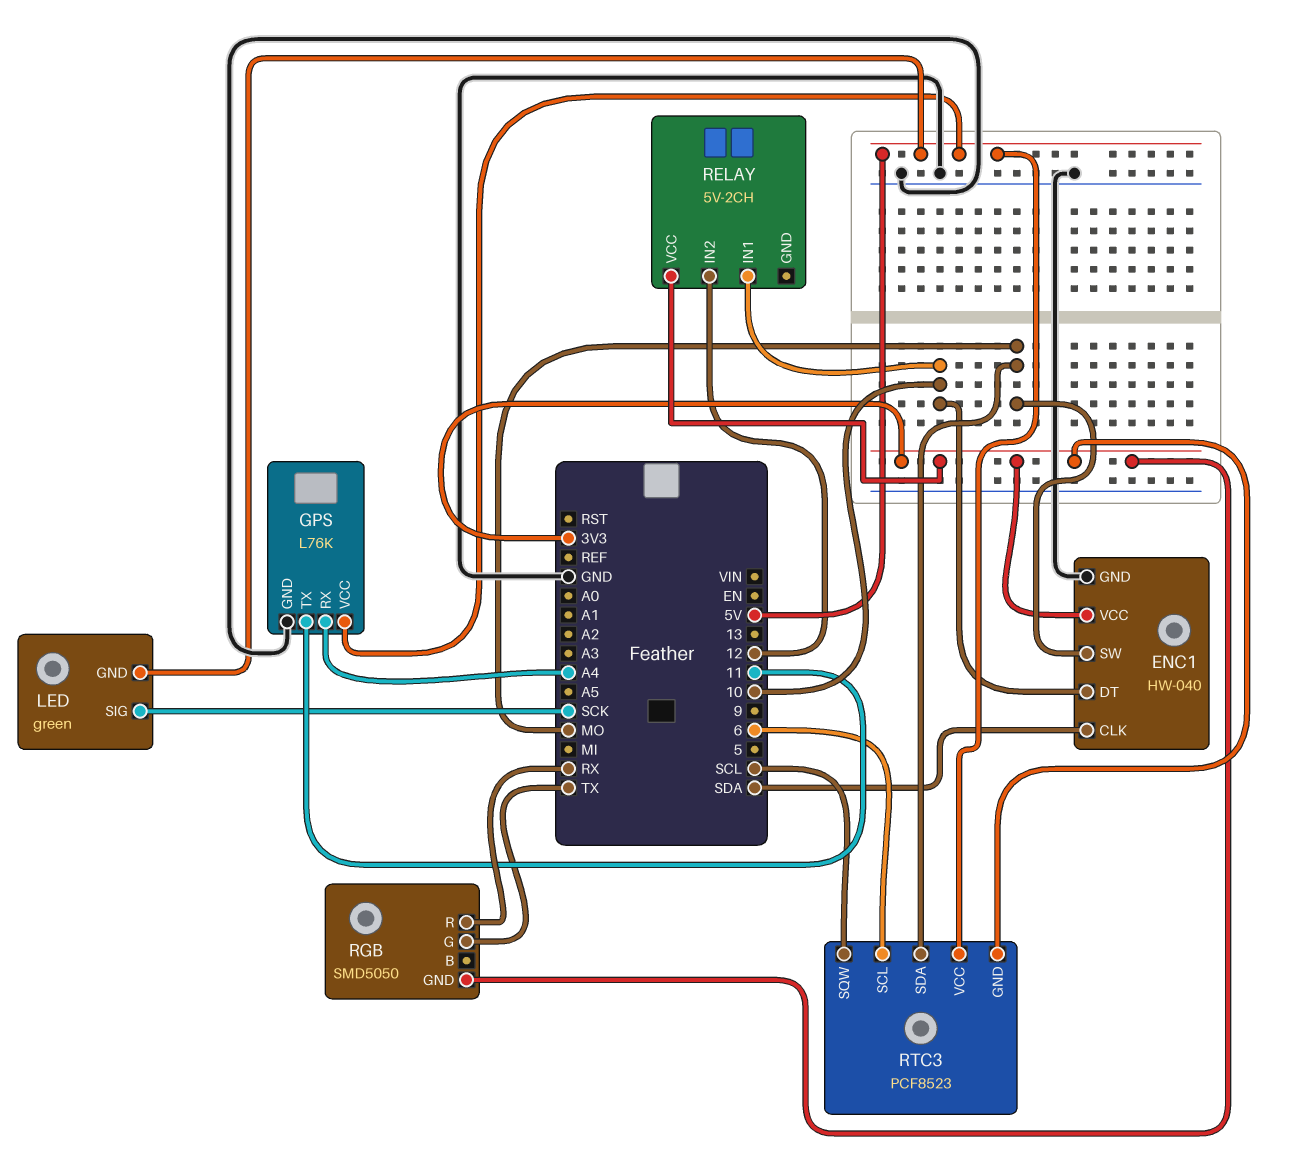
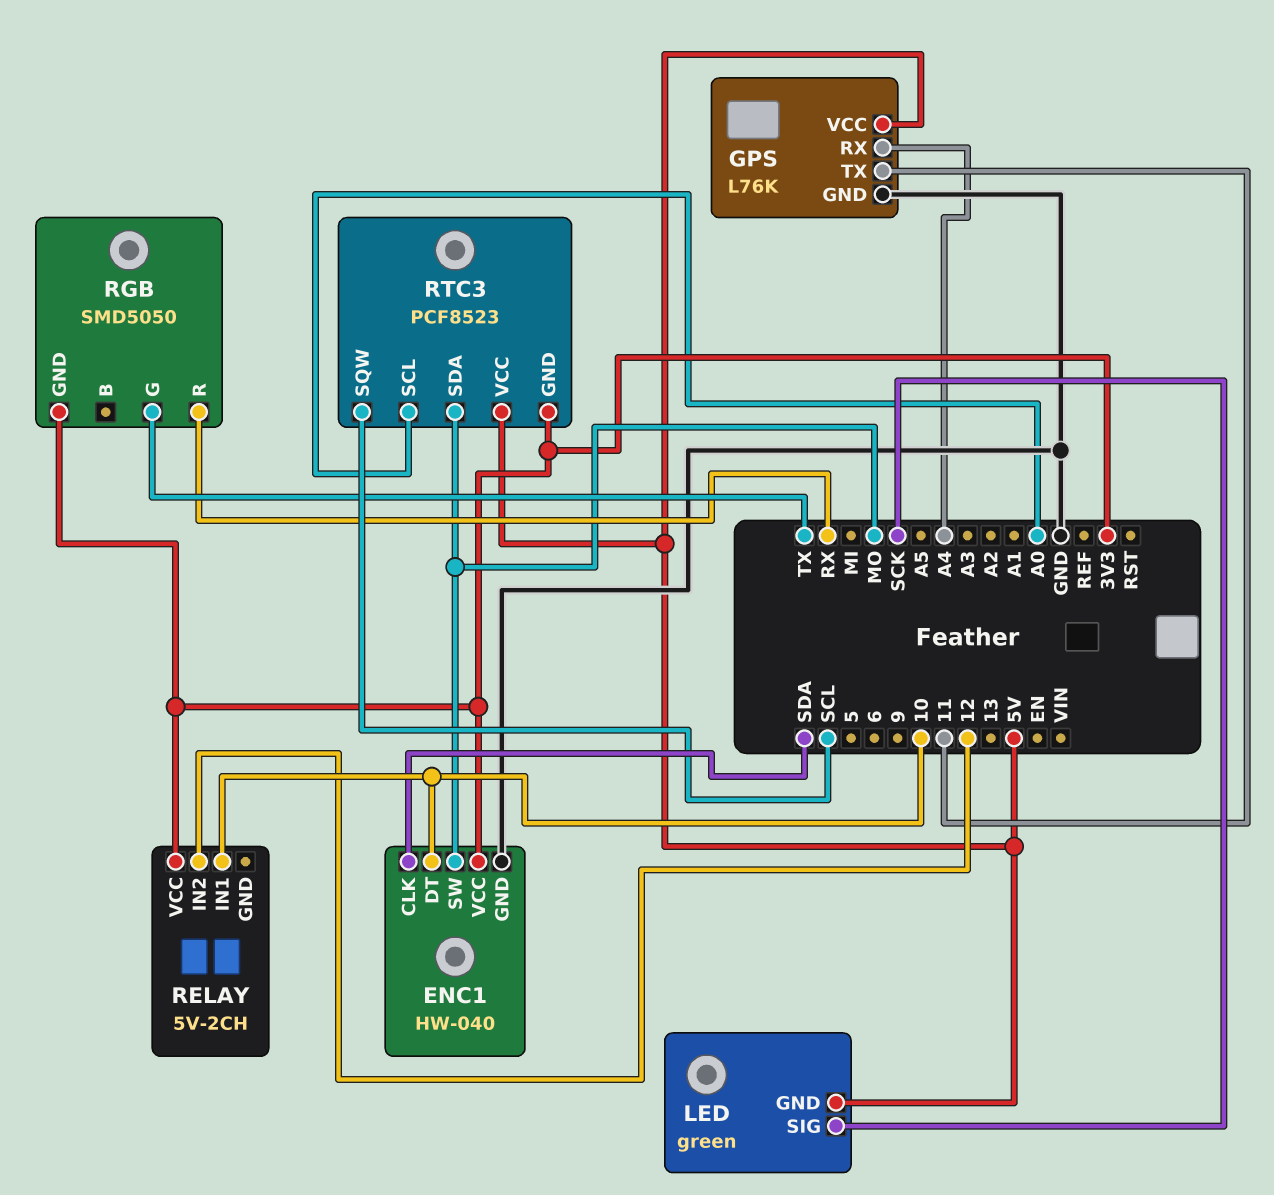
RTC3 pin SCL: 6 -> A0

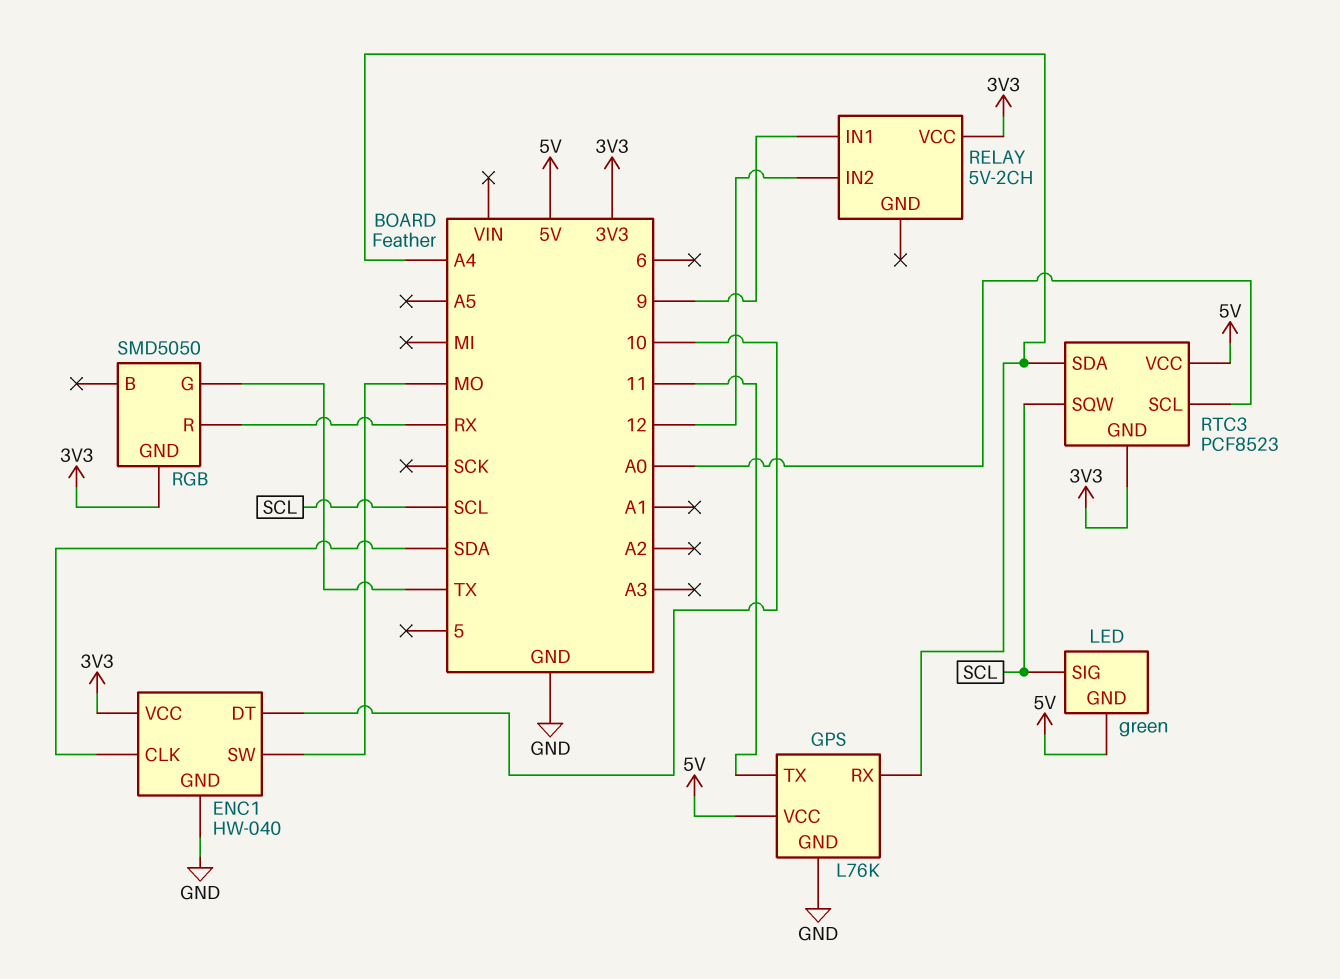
LED pin SIG: SCK -> SCL
RELAY pin IN1: 10 -> 9
RTC3 pin SDA: MO -> A4

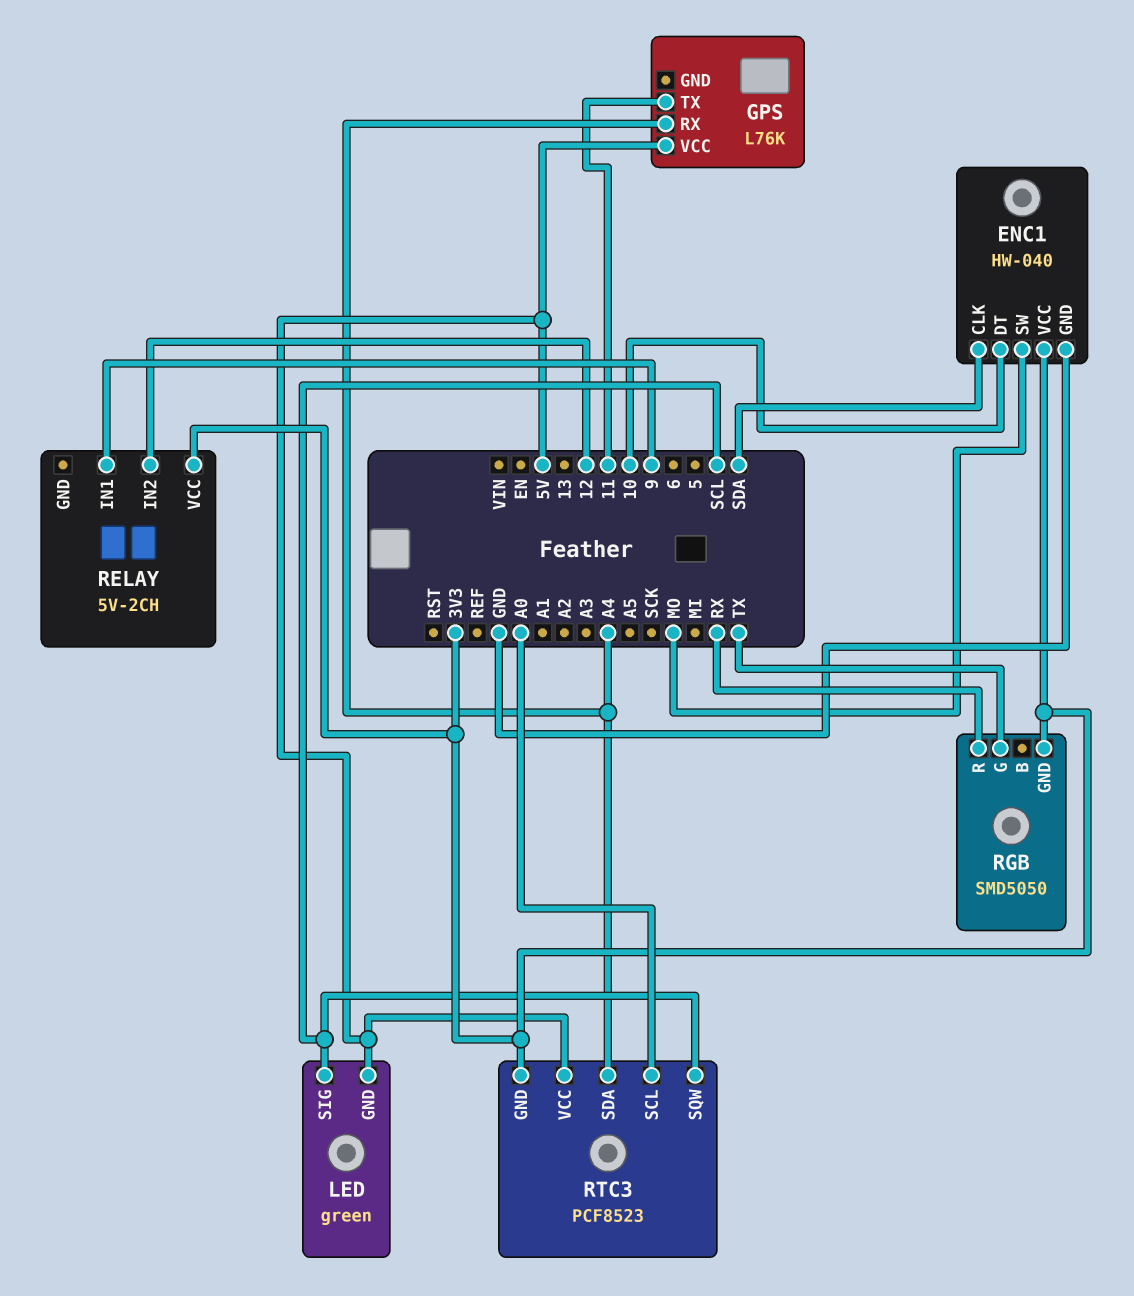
GPS pin GND: GND -> none

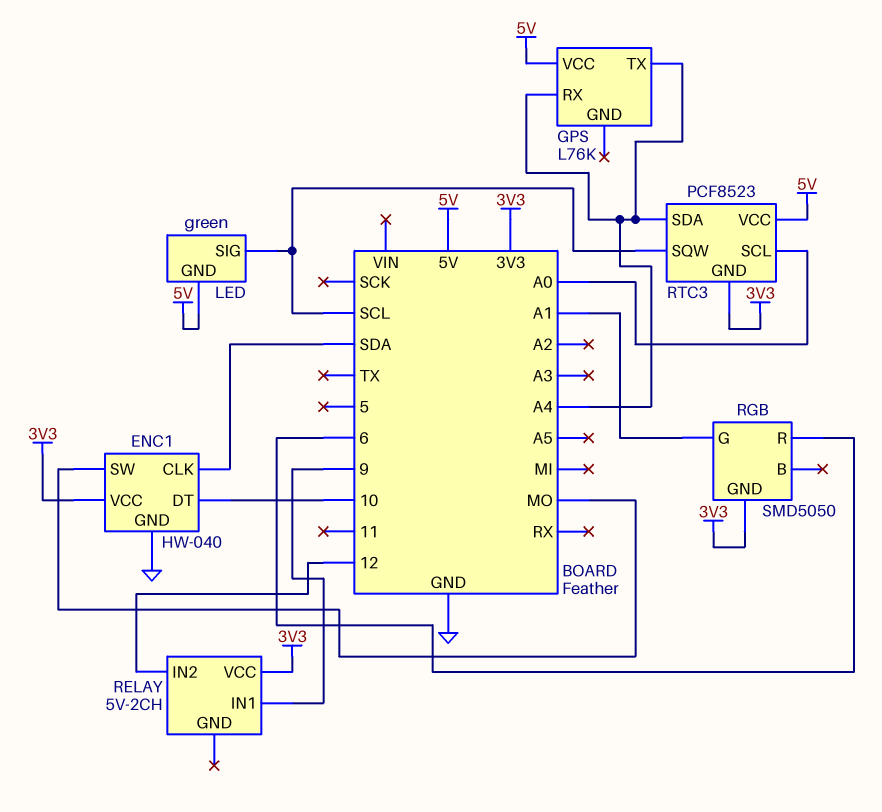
GPS pin TX: 11 -> A4
RGB pin G: TX -> A1
RGB pin R: RX -> 6

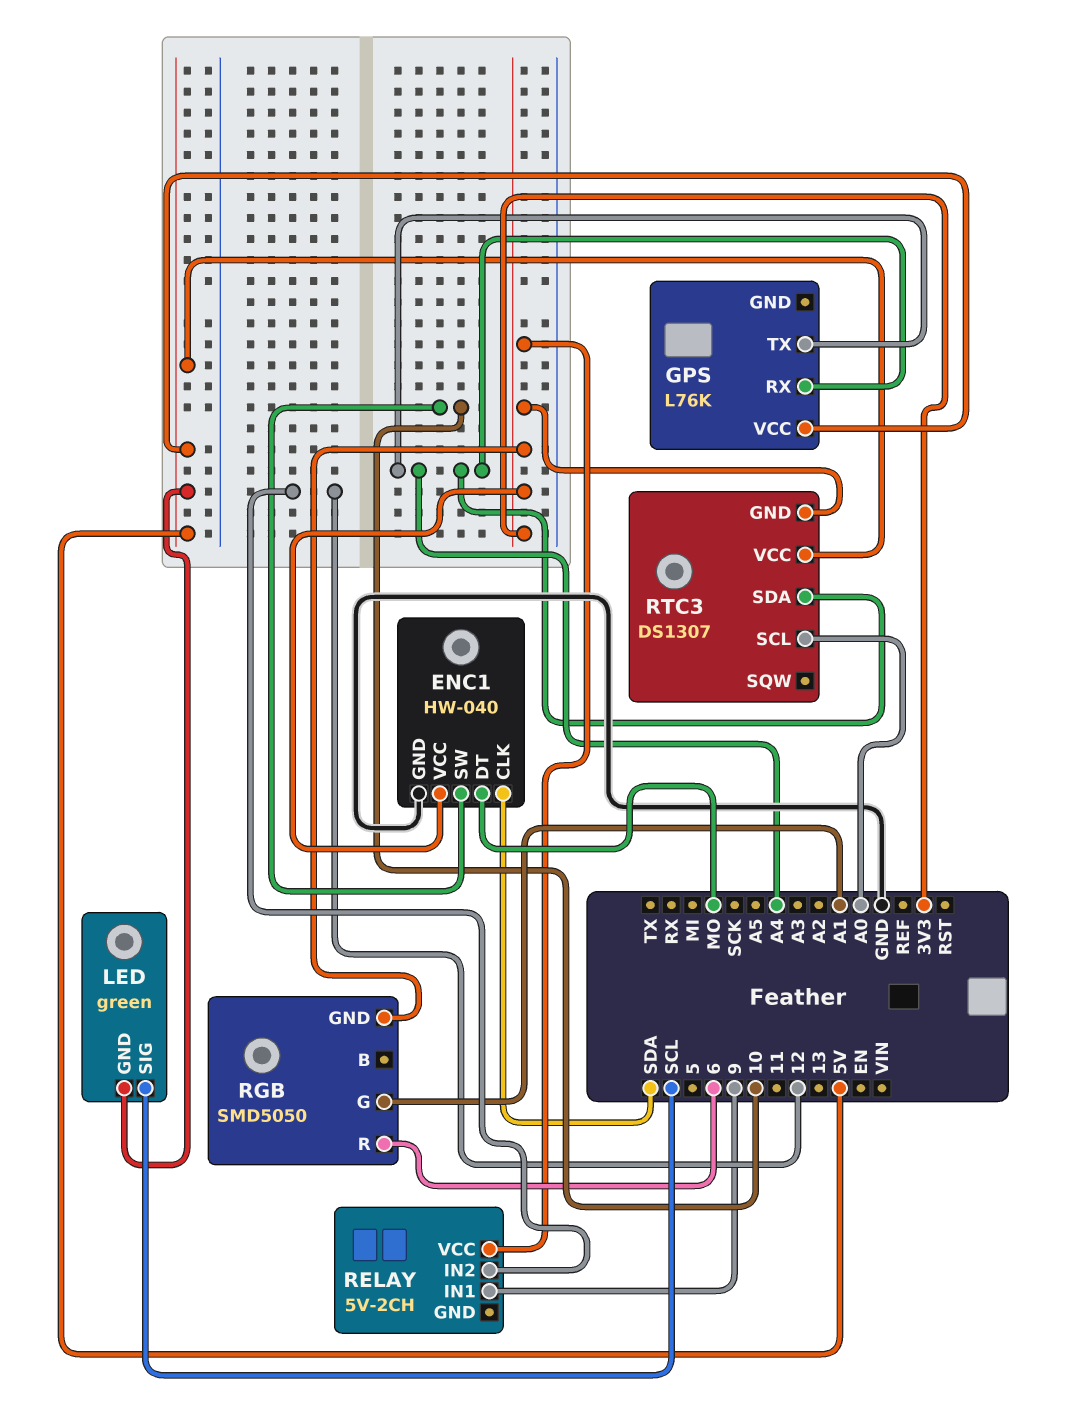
ENC1 pin DT: 10 -> MO
ENC1 pin SW: MO -> 10
RTC3: PCF8523 -> DS1307
RTC3 pin SQW: SCL -> none

